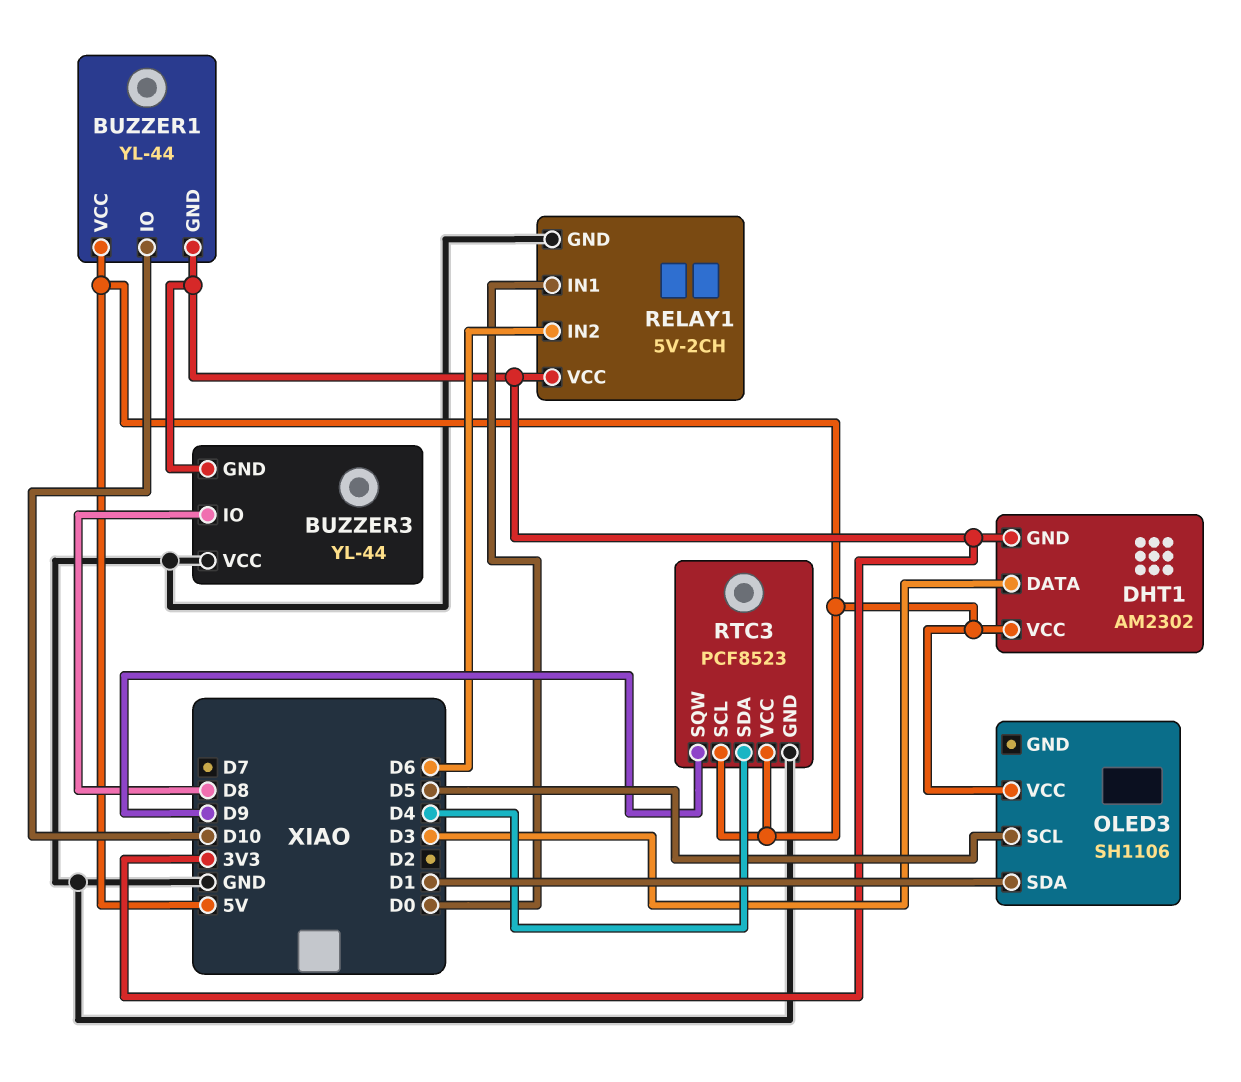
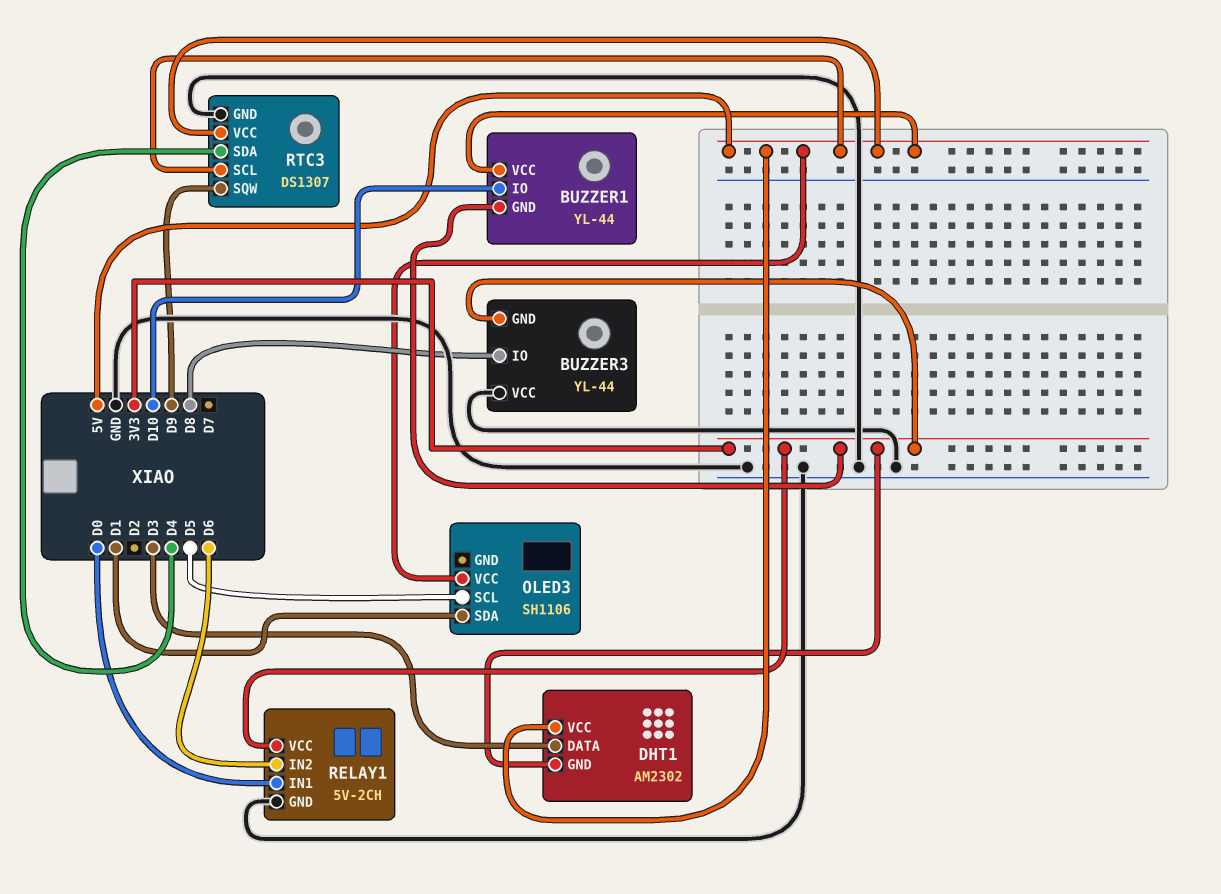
RTC3: PCF8523 -> DS1307

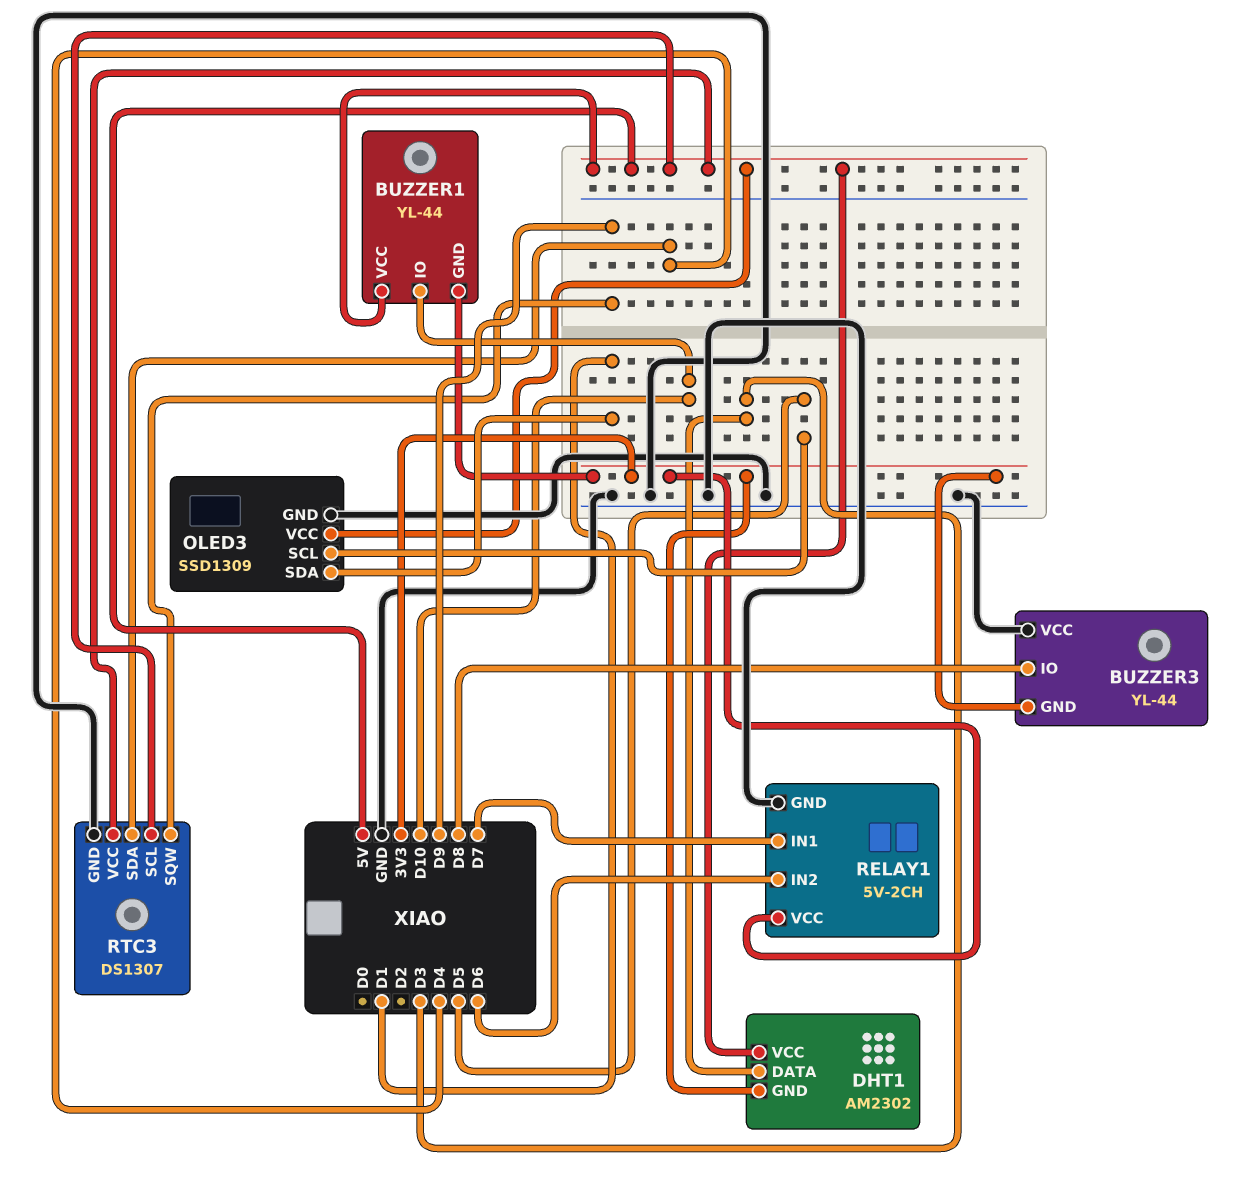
OLED3: SH1106 -> SSD1309
OLED3 pin GND: none -> GND
RELAY1 pin IN1: D0 -> D7

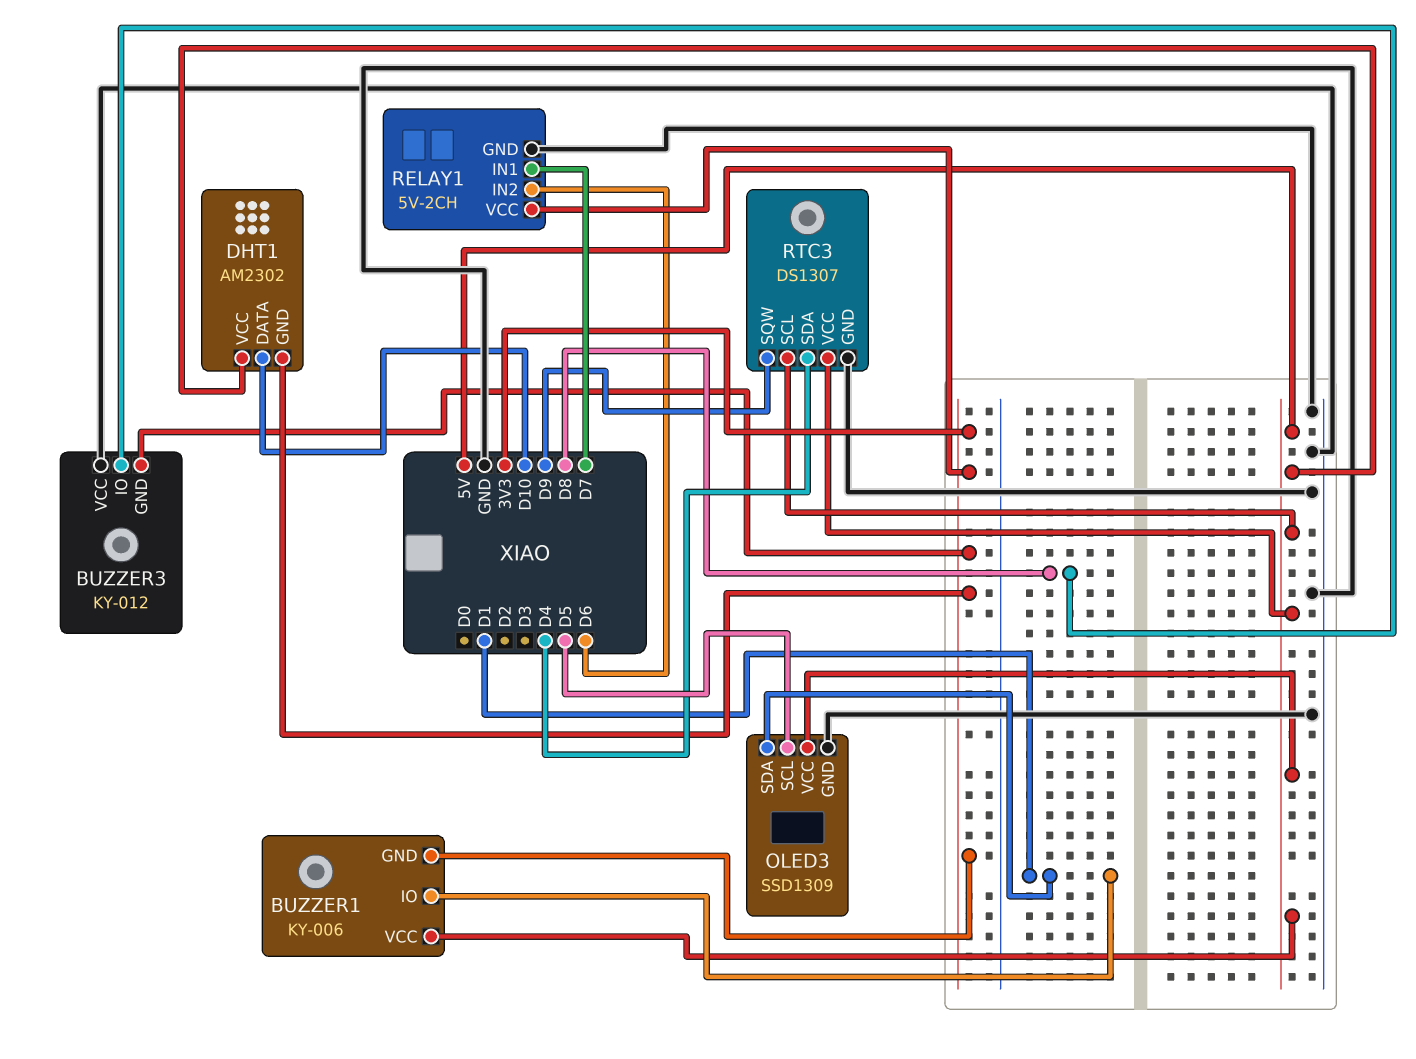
BUZZER1: YL-44 -> KY-006
BUZZER1 pin IO: D10 -> D1
BUZZER3: YL-44 -> KY-012
DHT1 pin DATA: D3 -> D10

